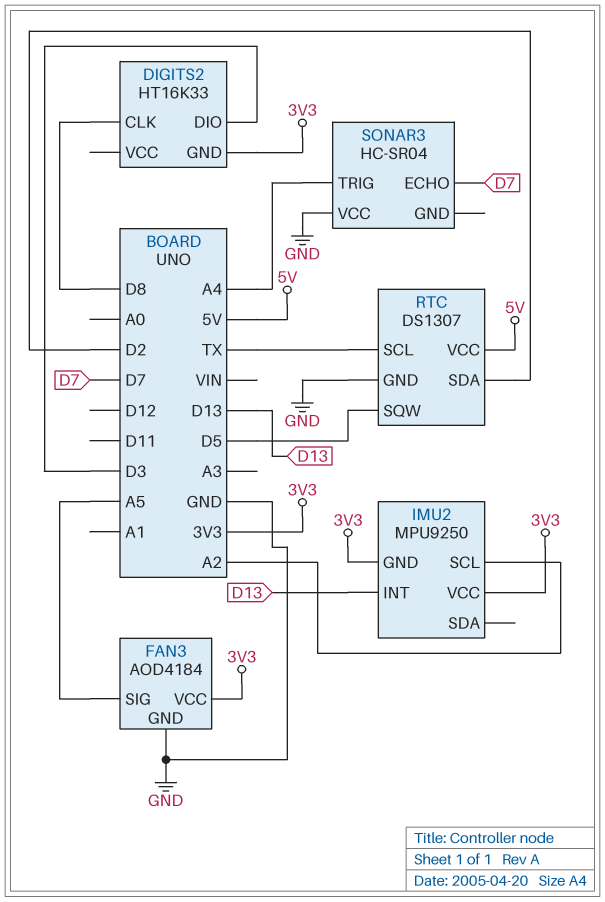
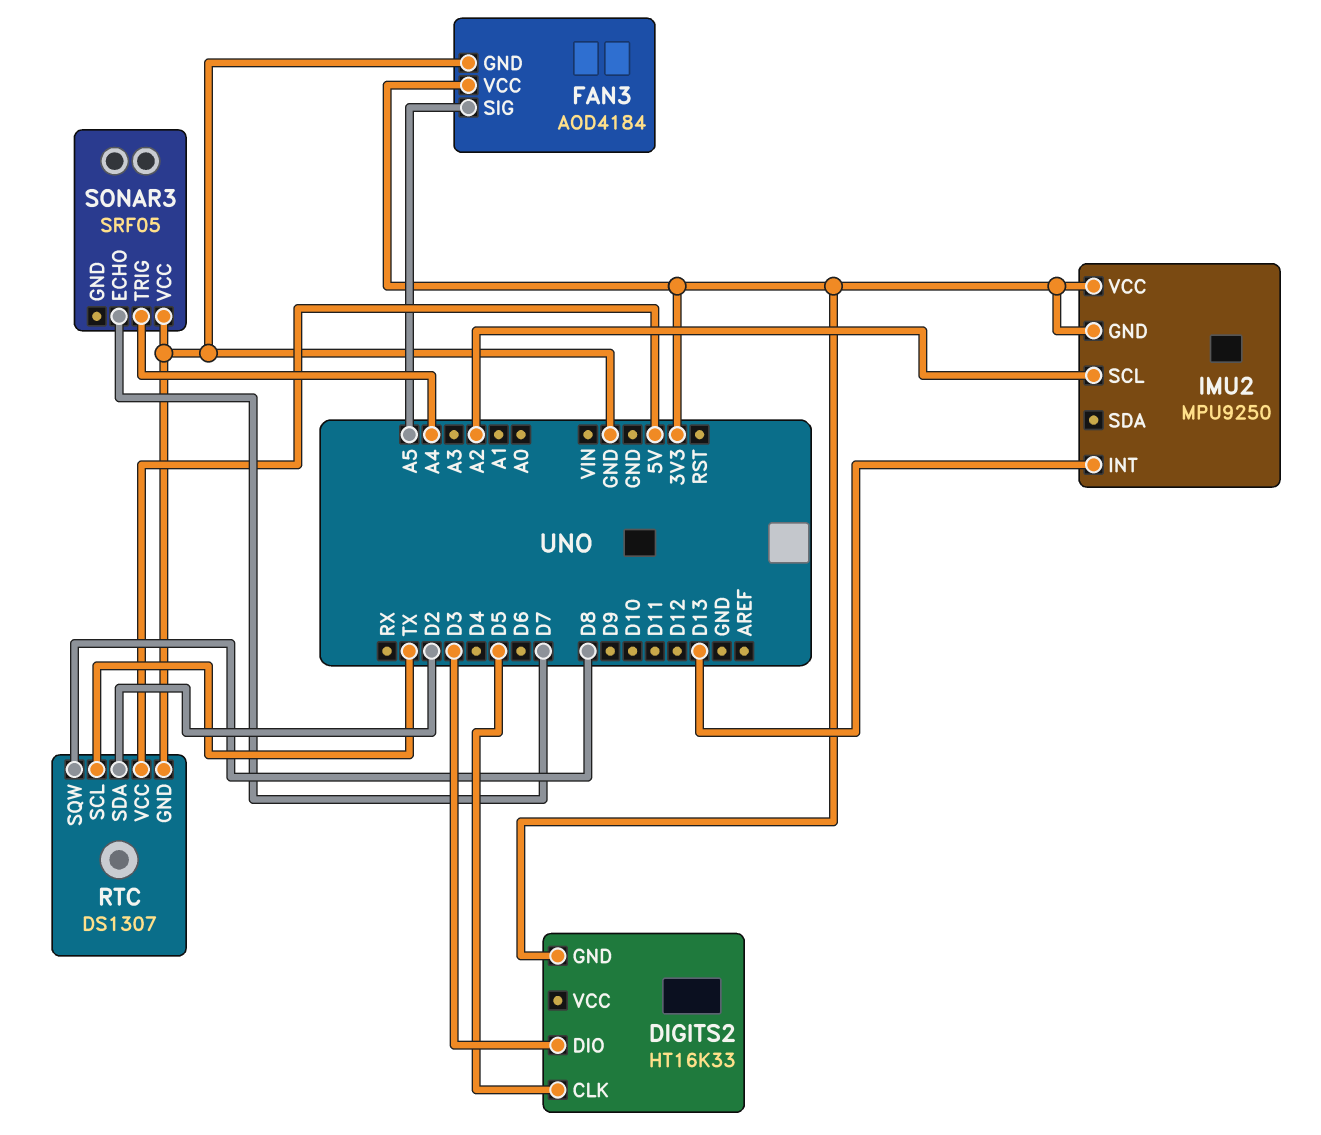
DIGITS2 pin CLK: D8 -> D5
RTC pin SQW: D5 -> D8
SONAR3: HC-SR04 -> SRF05

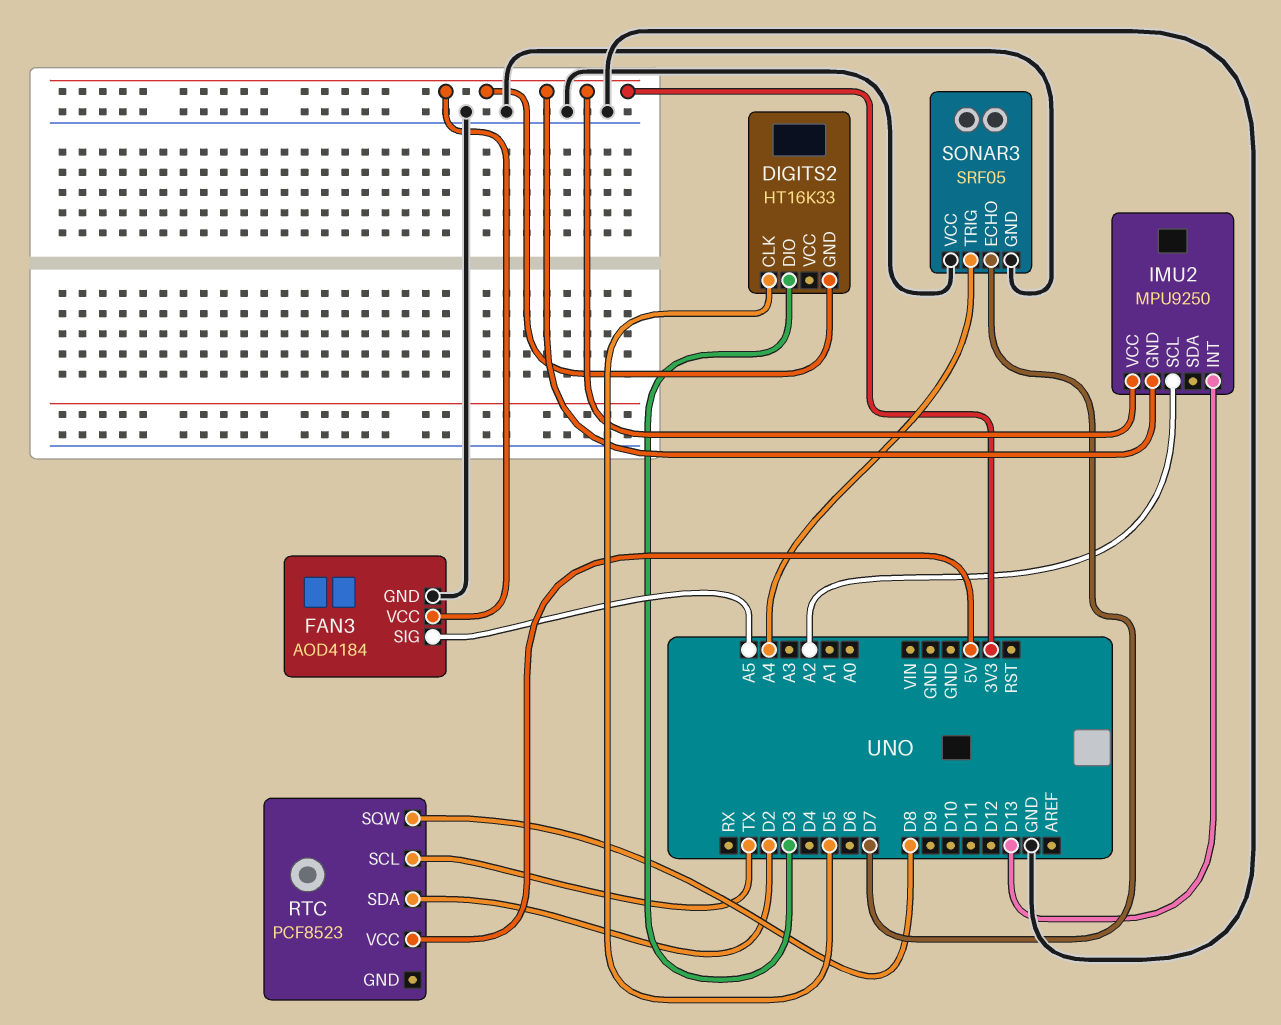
RTC: DS1307 -> PCF8523
RTC pin GND: GND -> none
SONAR3 pin GND: none -> GND

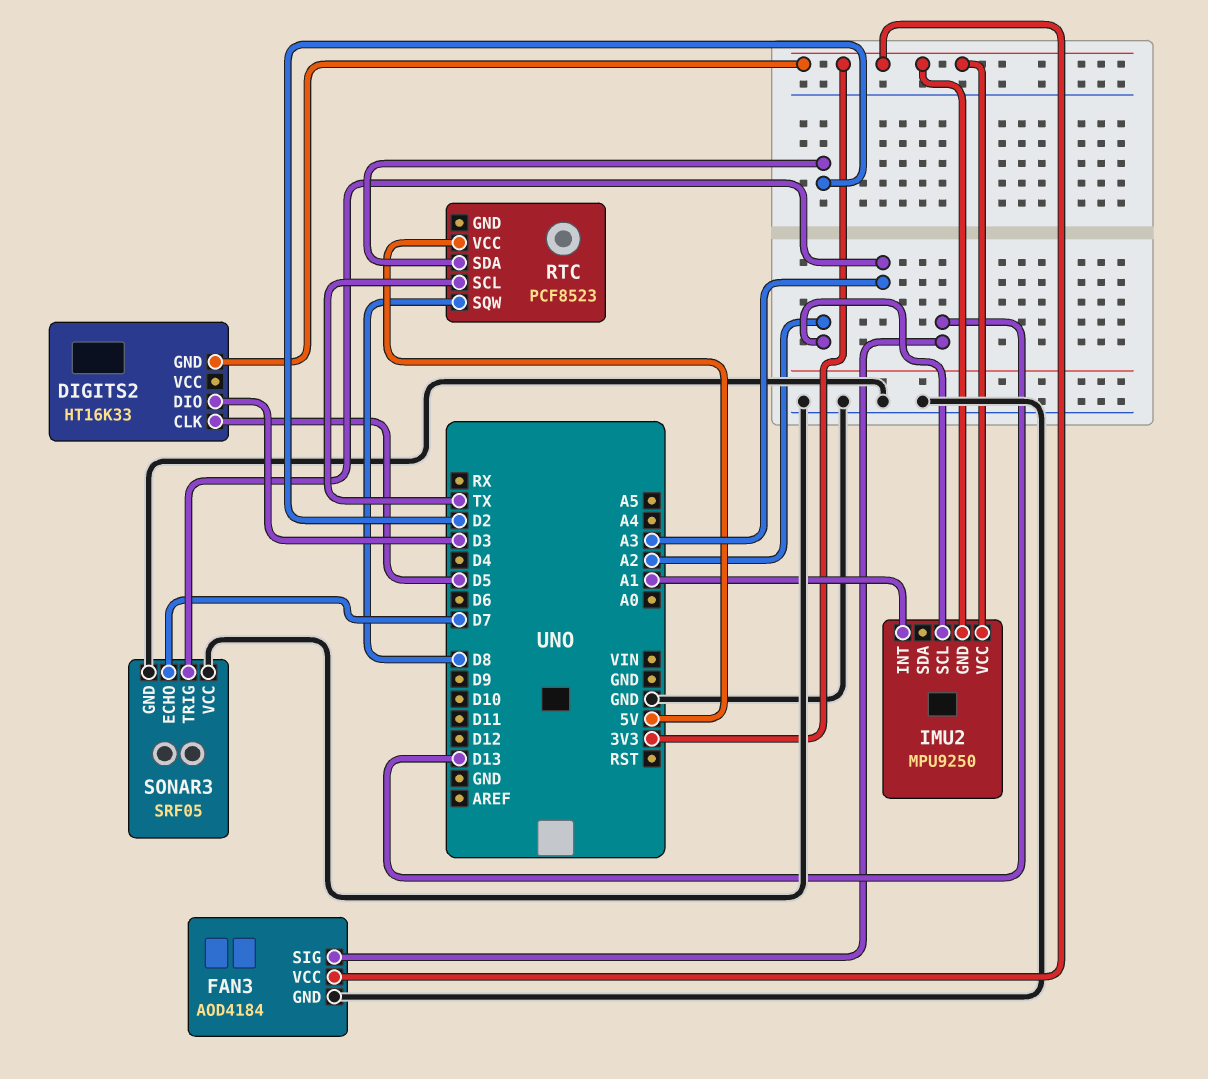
FAN3 pin SIG: A5 -> D13
IMU2 pin INT: D13 -> A1
SONAR3 pin TRIG: A4 -> A3

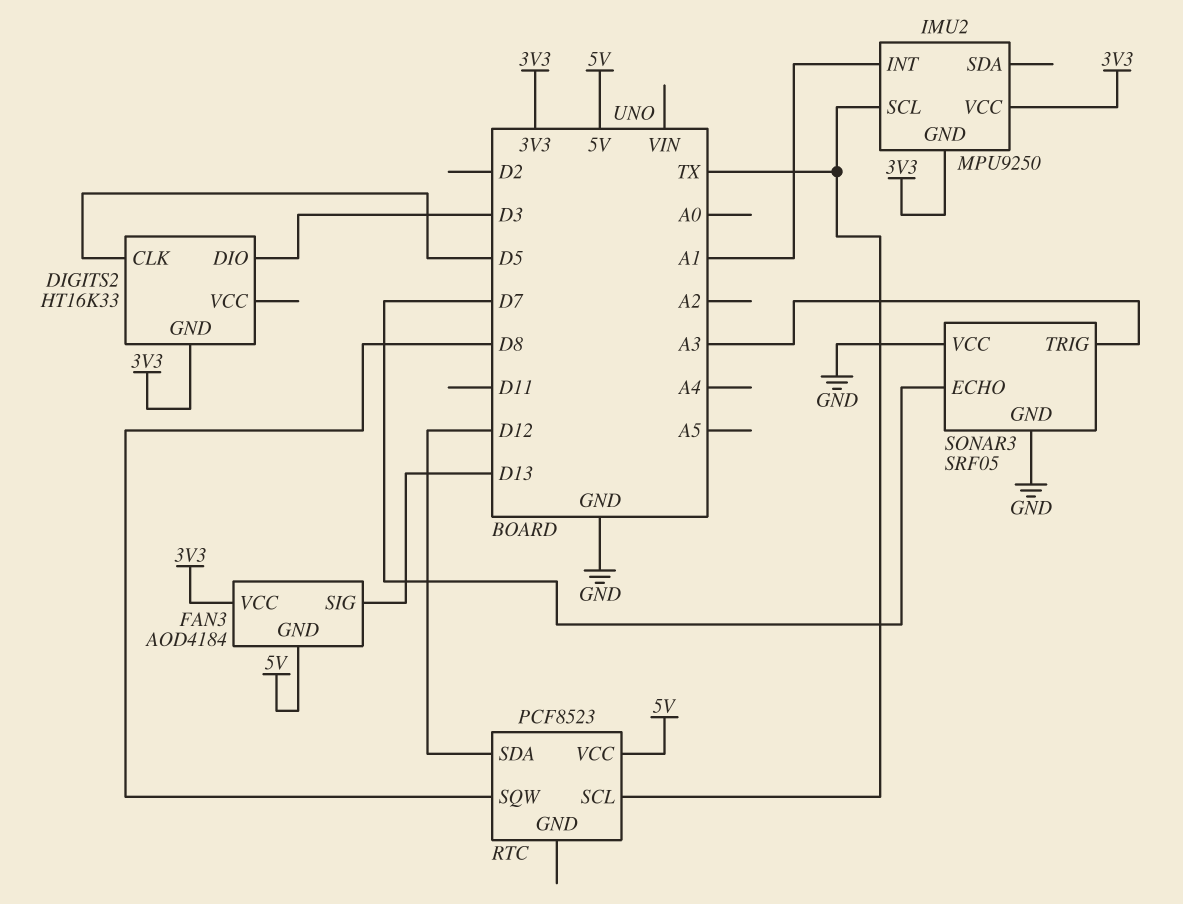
FAN3 pin GND: GND -> 5V
IMU2 pin SCL: A2 -> TX
RTC pin SDA: D2 -> D12

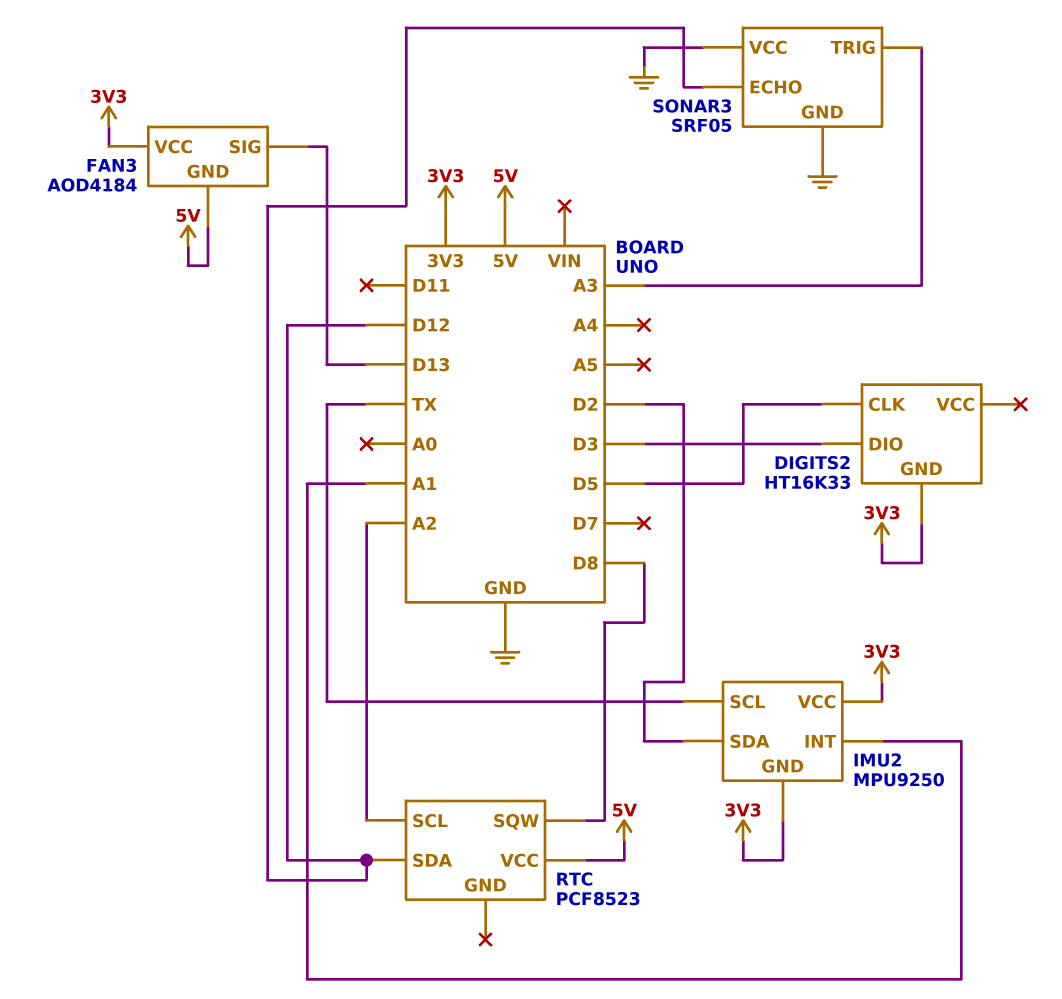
IMU2 pin SDA: none -> D2
RTC pin SCL: TX -> A2
SONAR3 pin ECHO: D7 -> D12

